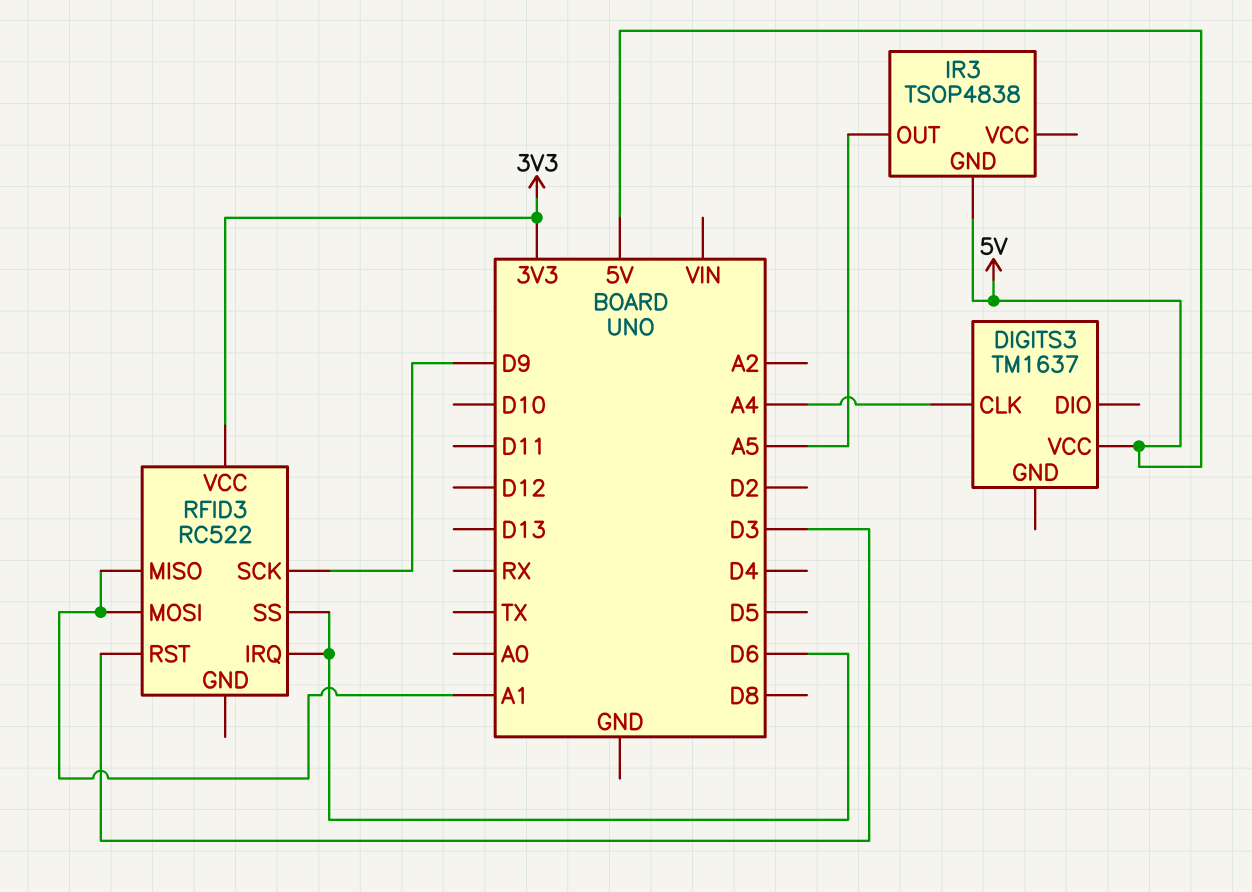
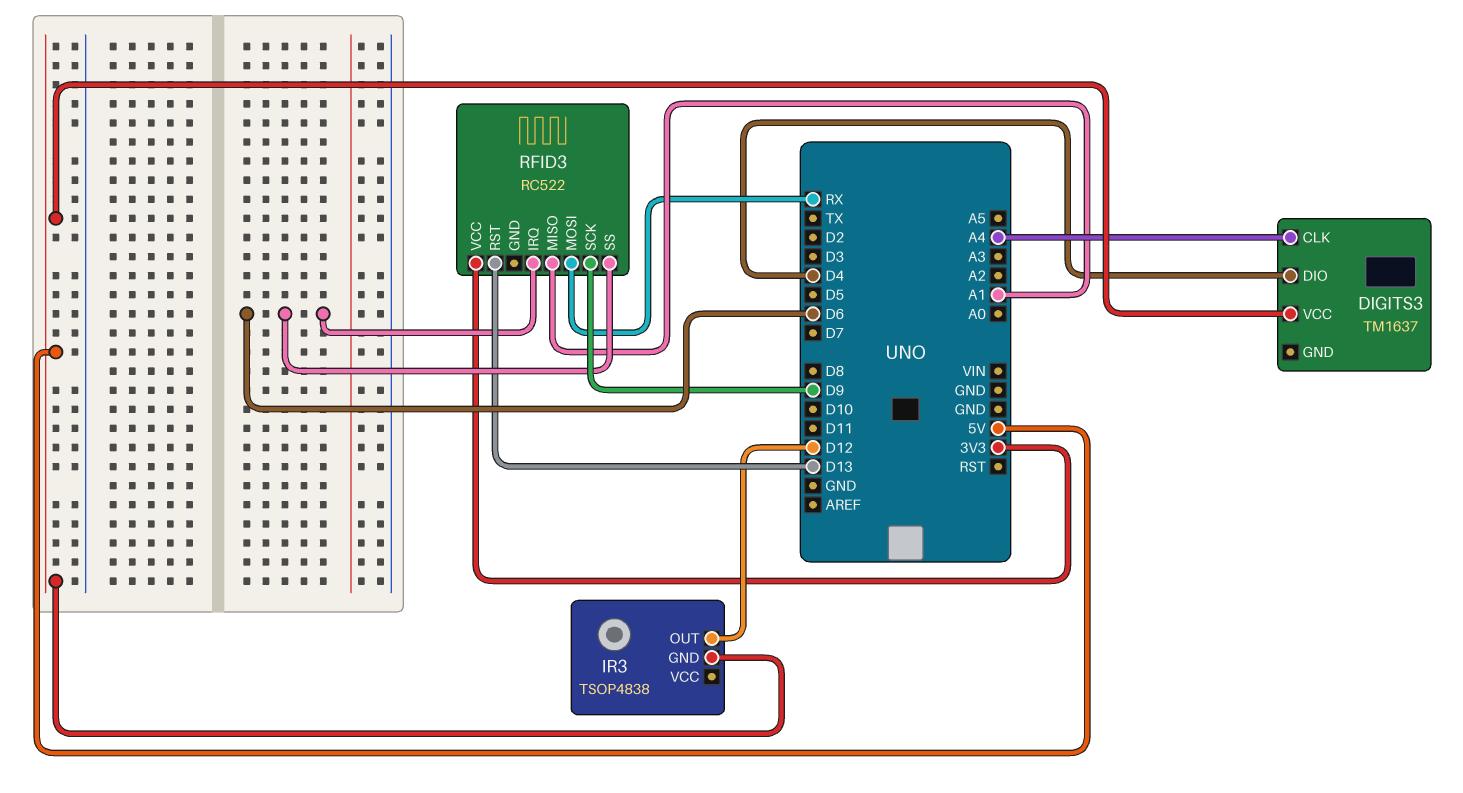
DIGITS3 pin DIO: none -> D4
IR3 pin OUT: A5 -> D12
RFID3 pin MOSI: A1 -> RX
RFID3 pin RST: D3 -> D13

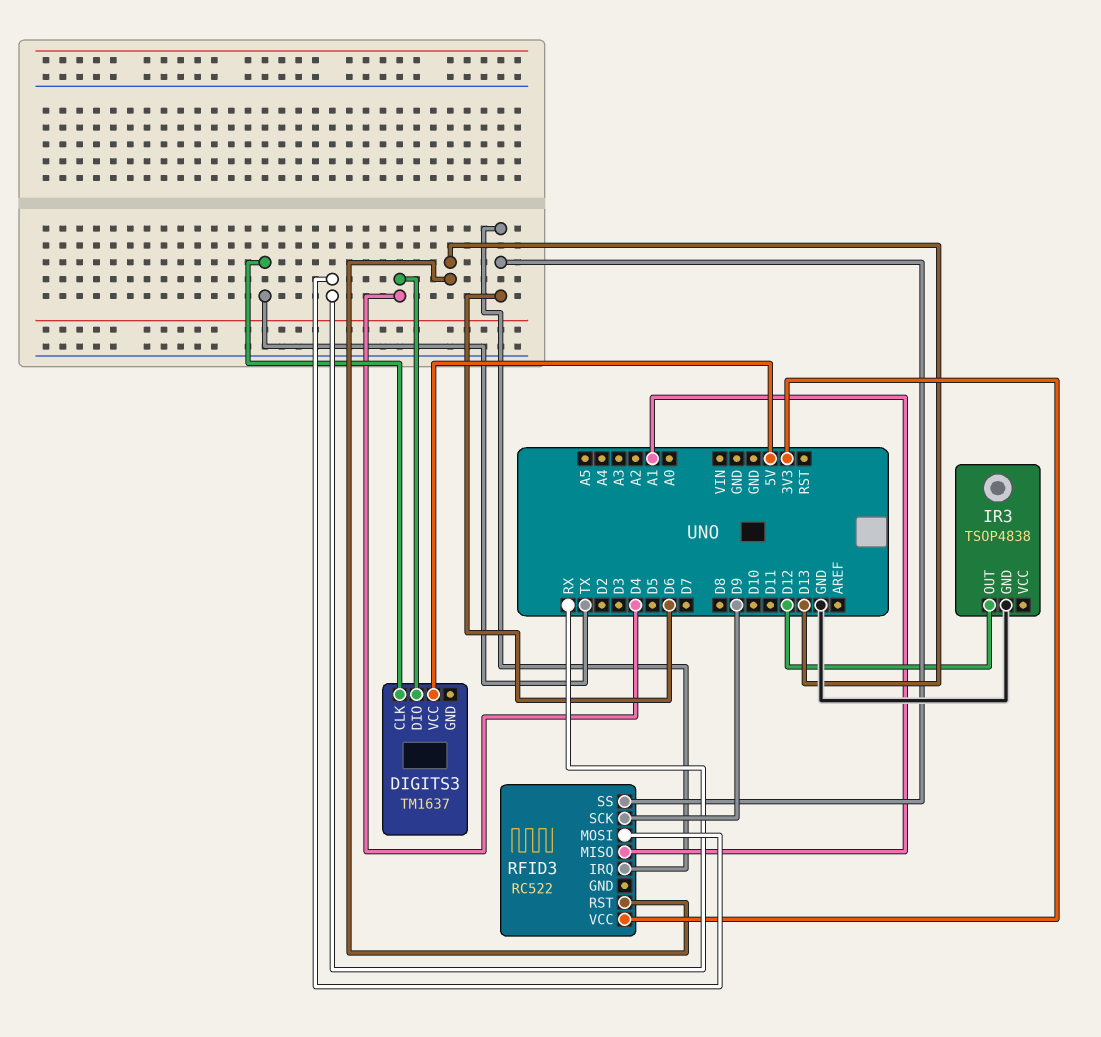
DIGITS3 pin CLK: A4 -> TX
IR3 pin GND: 5V -> GND

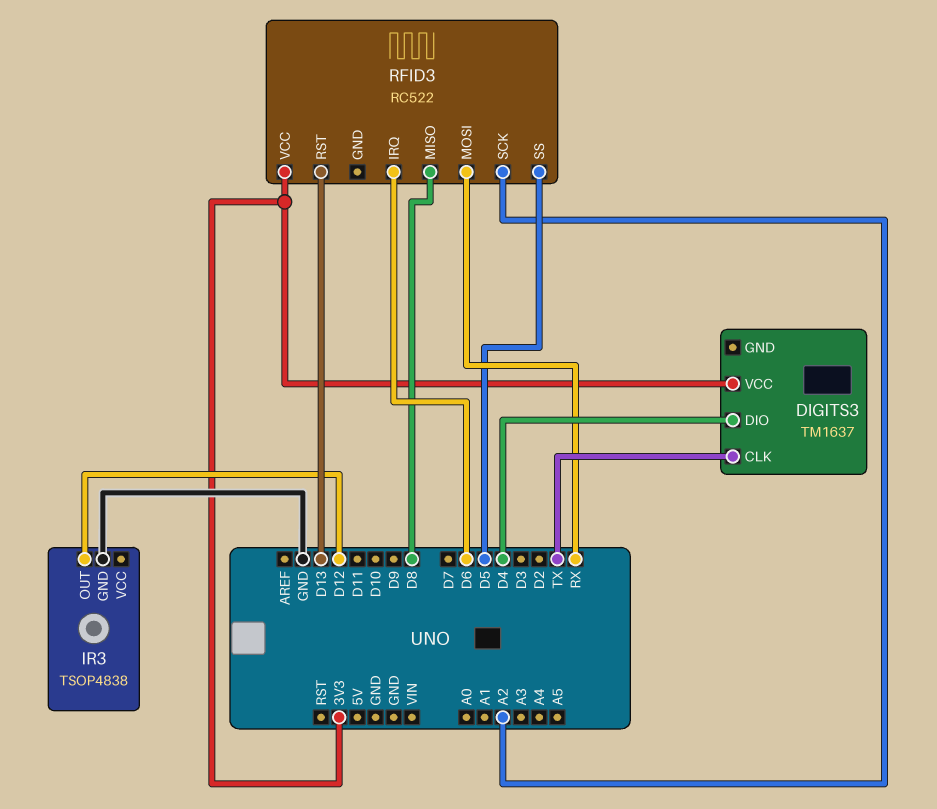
DIGITS3 pin VCC: 5V -> 3V3
RFID3 pin MISO: A1 -> D8
RFID3 pin SCK: D9 -> A2
RFID3 pin SS: D6 -> D5

